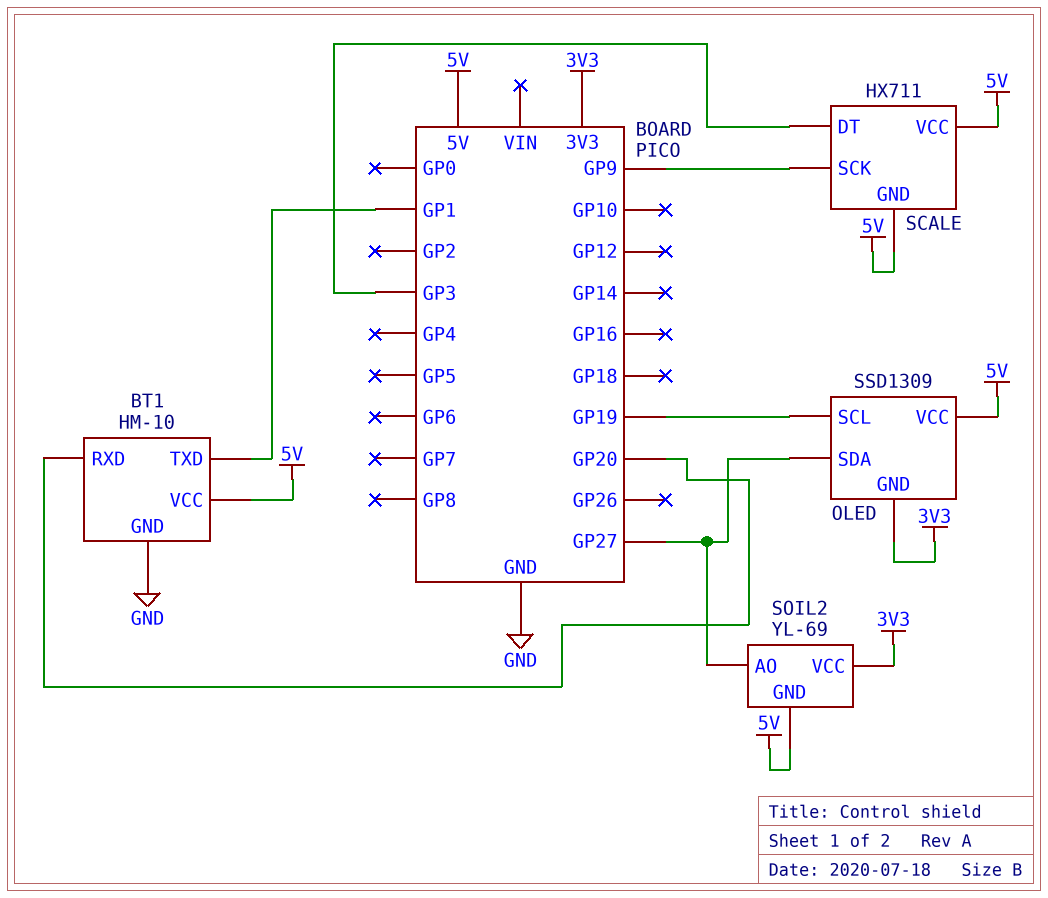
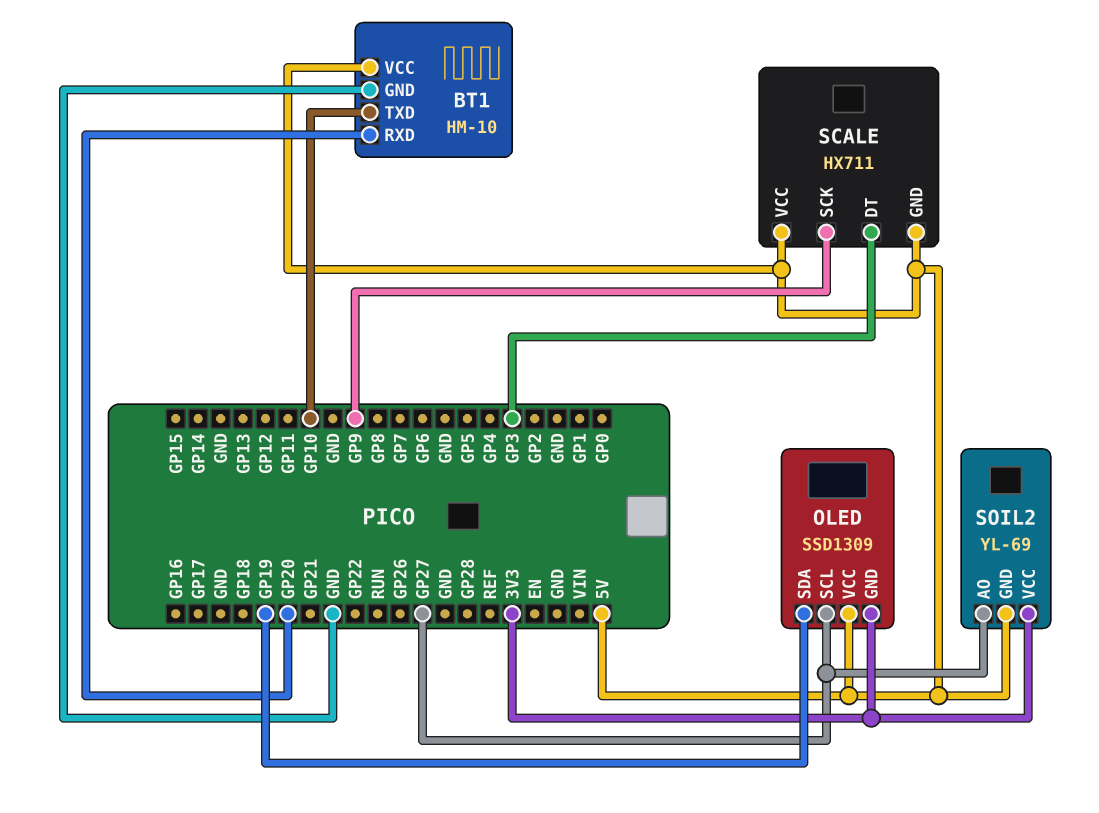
BT1 pin TXD: GP1 -> GP10
OLED pin SCL: GP19 -> GP27
OLED pin SDA: GP27 -> GP19

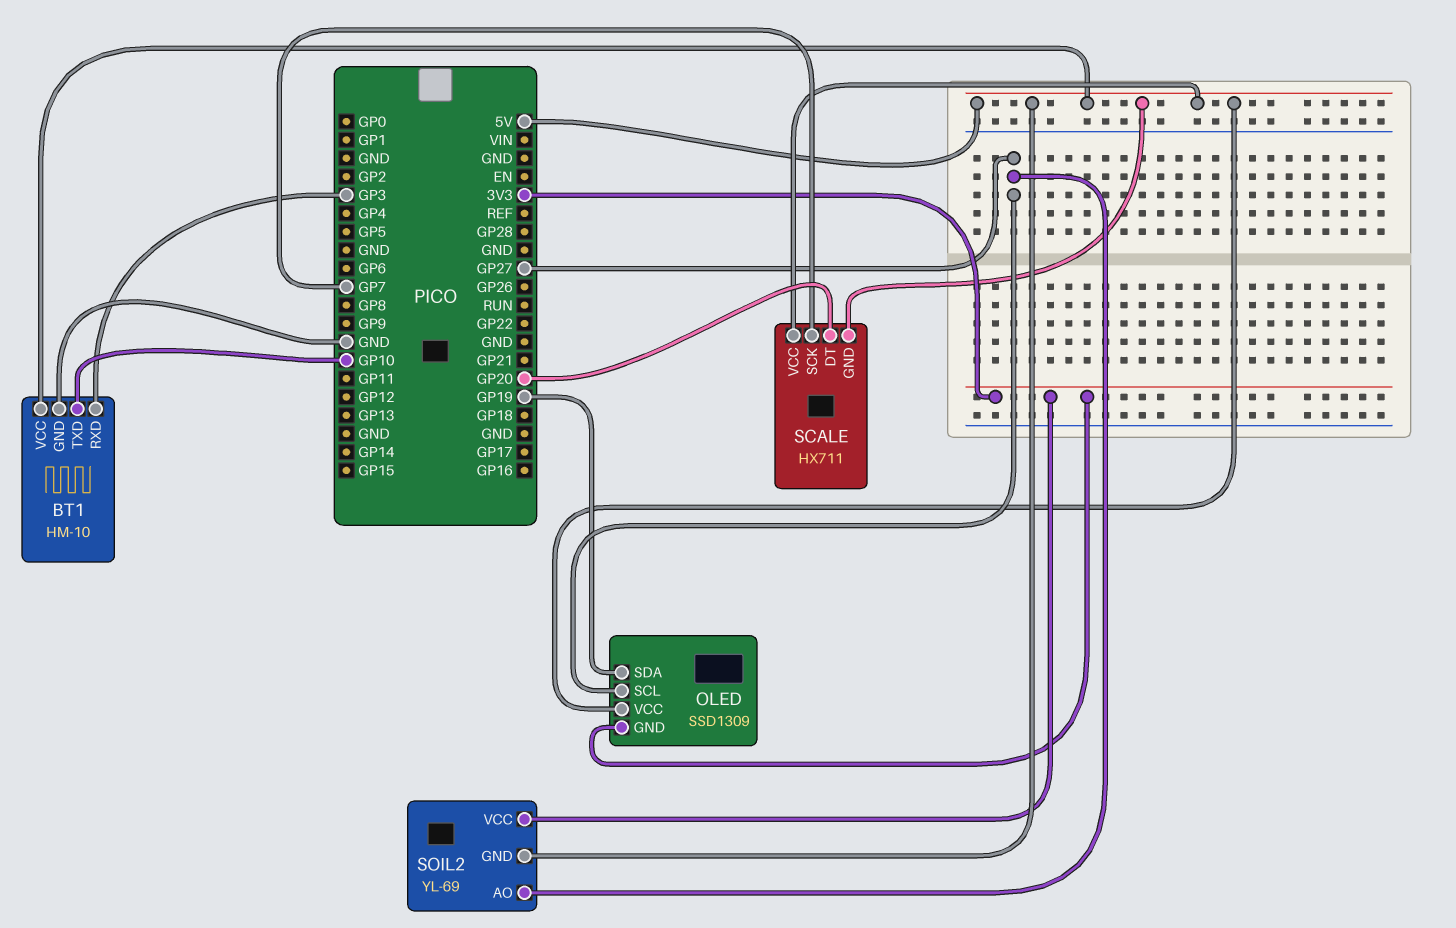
BT1 pin RXD: GP20 -> GP3
SCALE pin DT: GP3 -> GP20
SCALE pin SCK: GP9 -> GP7

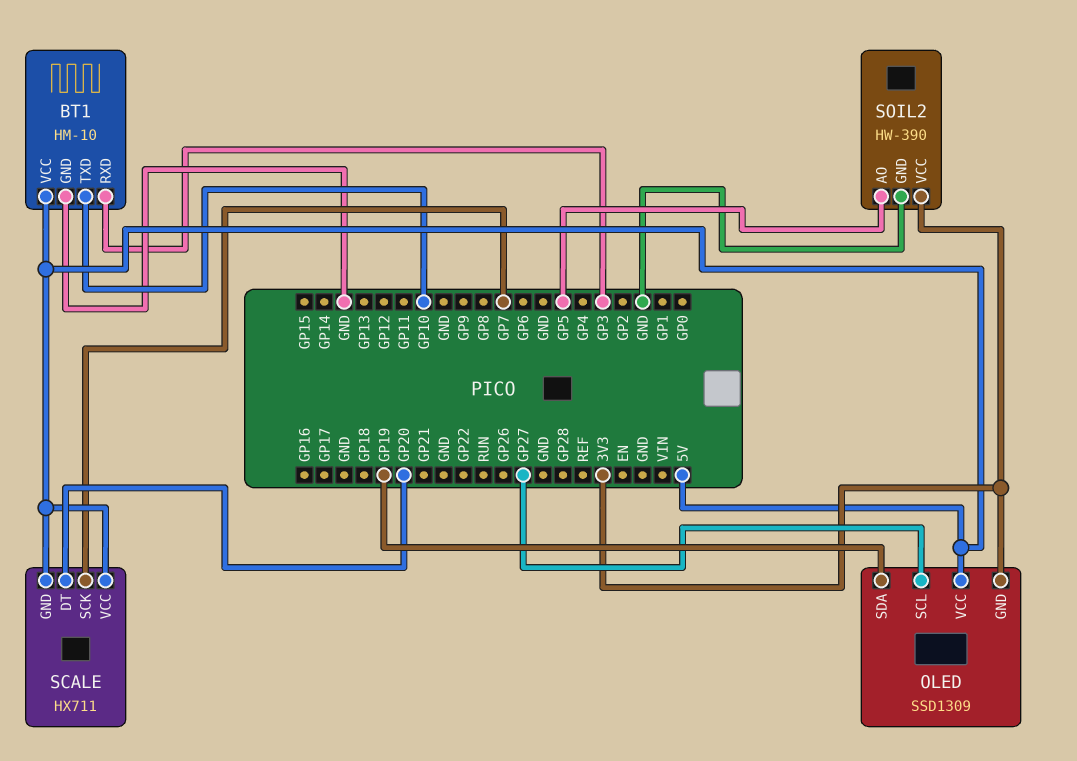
SOIL2: YL-69 -> HW-390
SOIL2 pin AO: GP27 -> GP5
SOIL2 pin GND: 5V -> GND

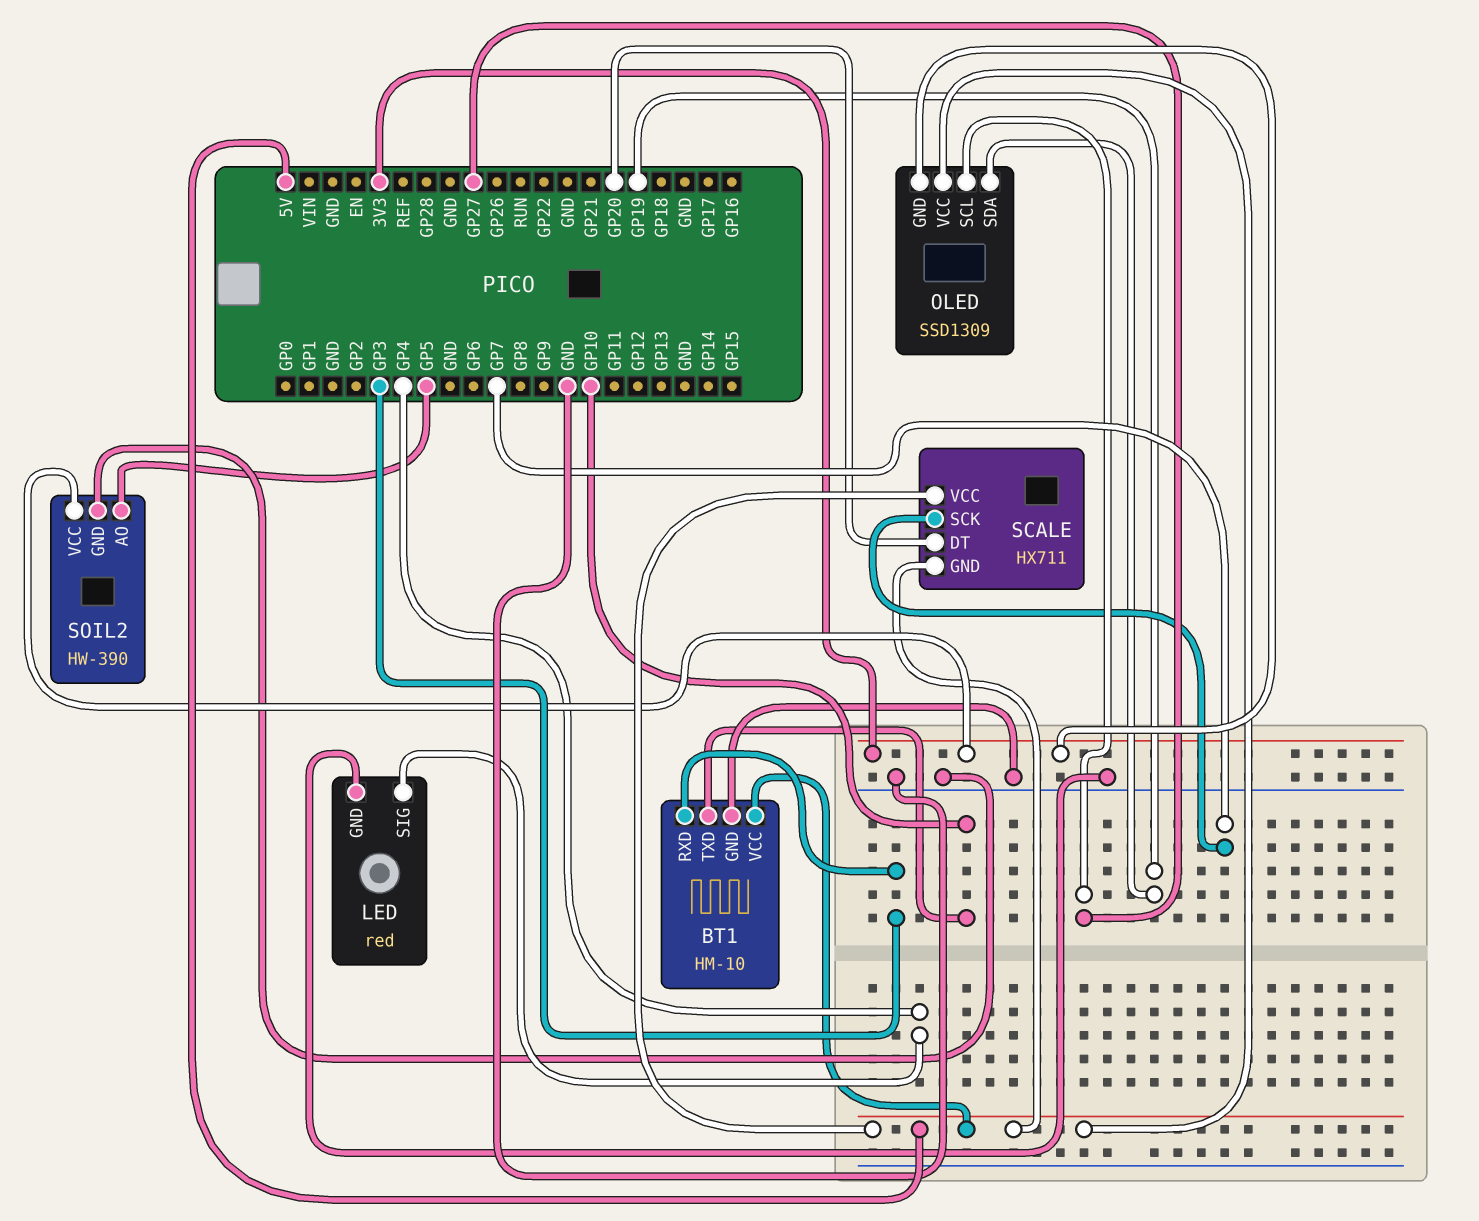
LED: none -> red
LED pin GND: none -> GND
LED pin SIG: none -> GP4

